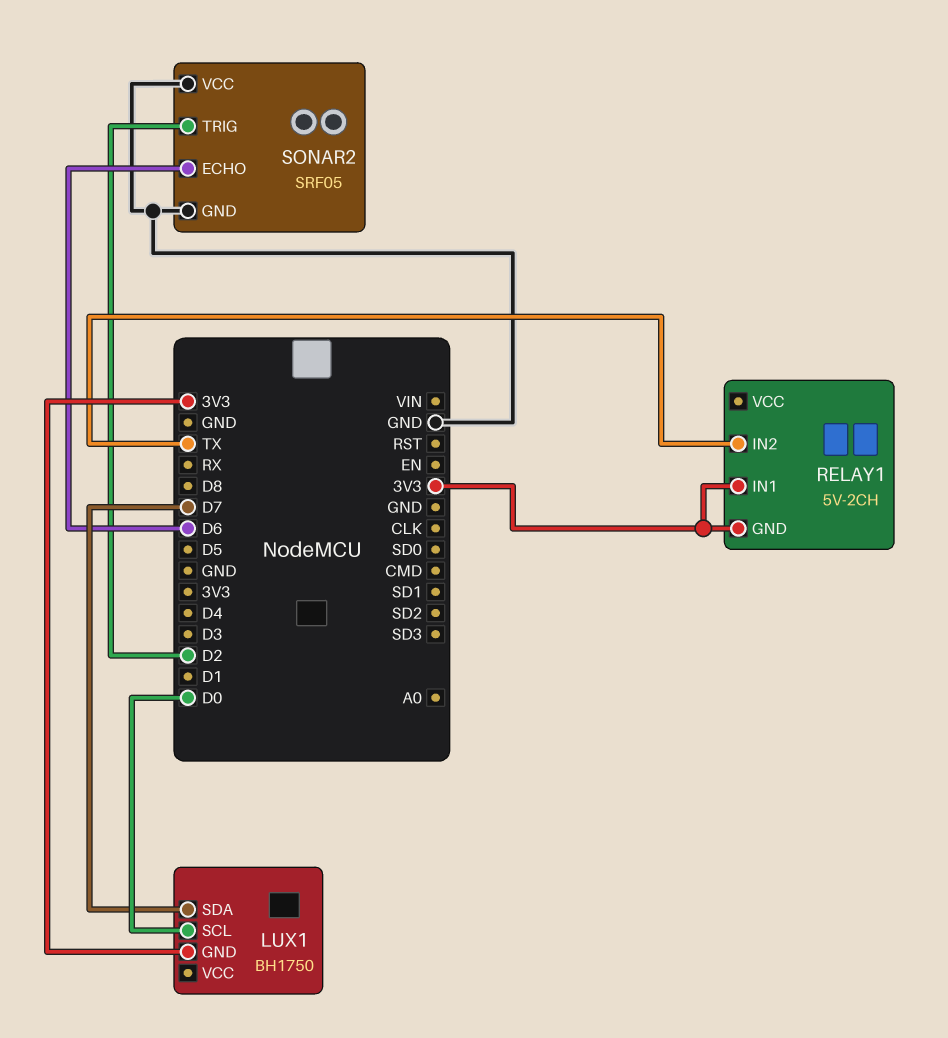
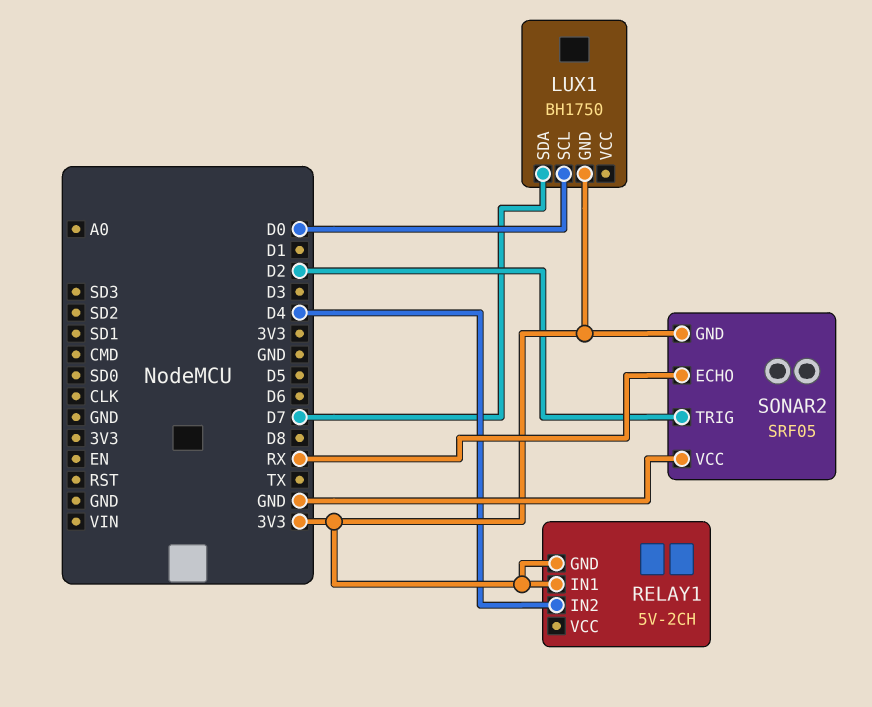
RELAY1 pin IN2: TX -> D4
SONAR2 pin ECHO: D6 -> RX
SONAR2 pin GND: GND -> 3V3

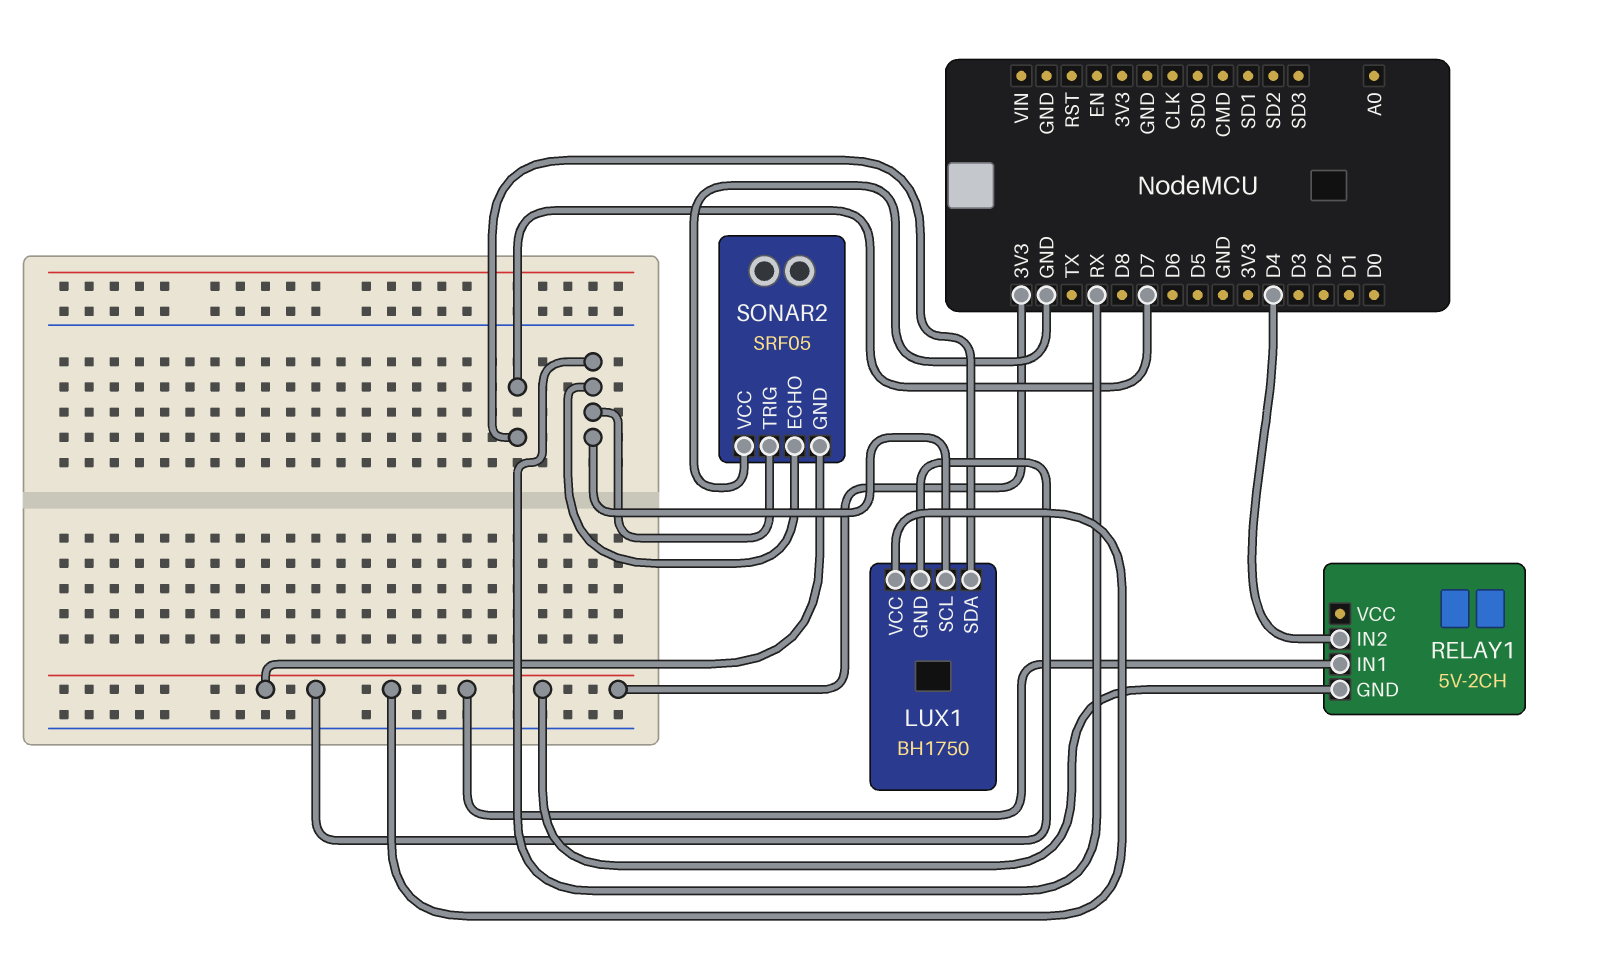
LUX1 pin SCL: D0 -> RX
LUX1 pin VCC: none -> 3V3
SONAR2 pin TRIG: D2 -> RX

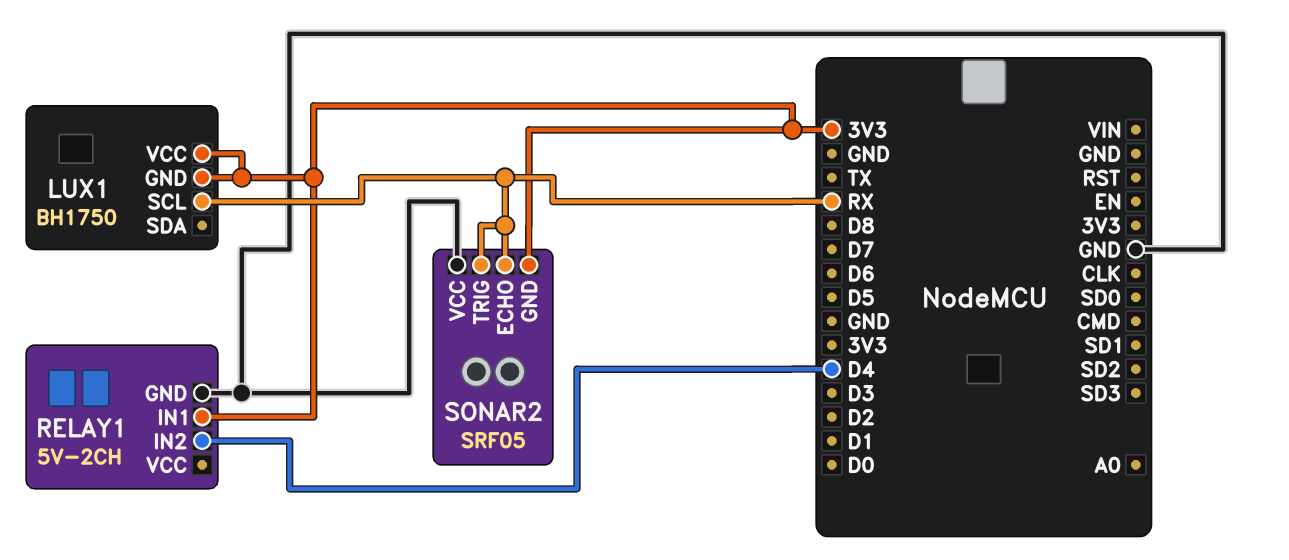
LUX1 pin SDA: D7 -> none
RELAY1 pin GND: 3V3 -> GND

